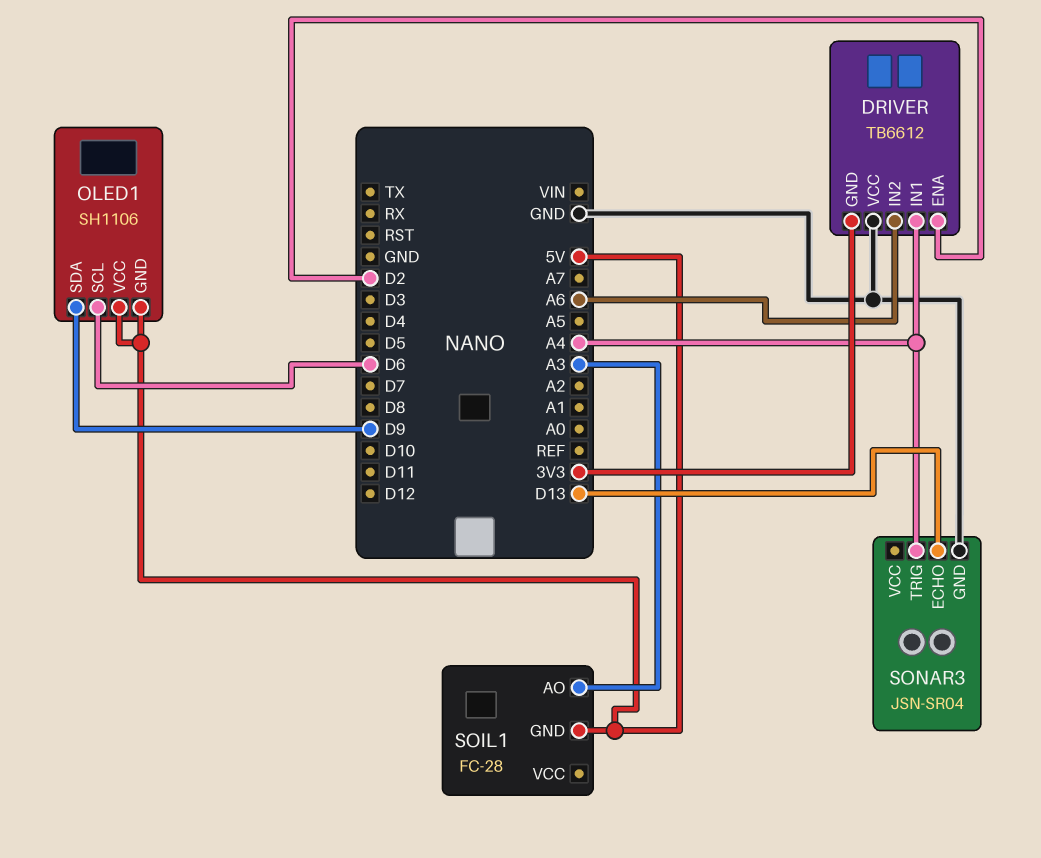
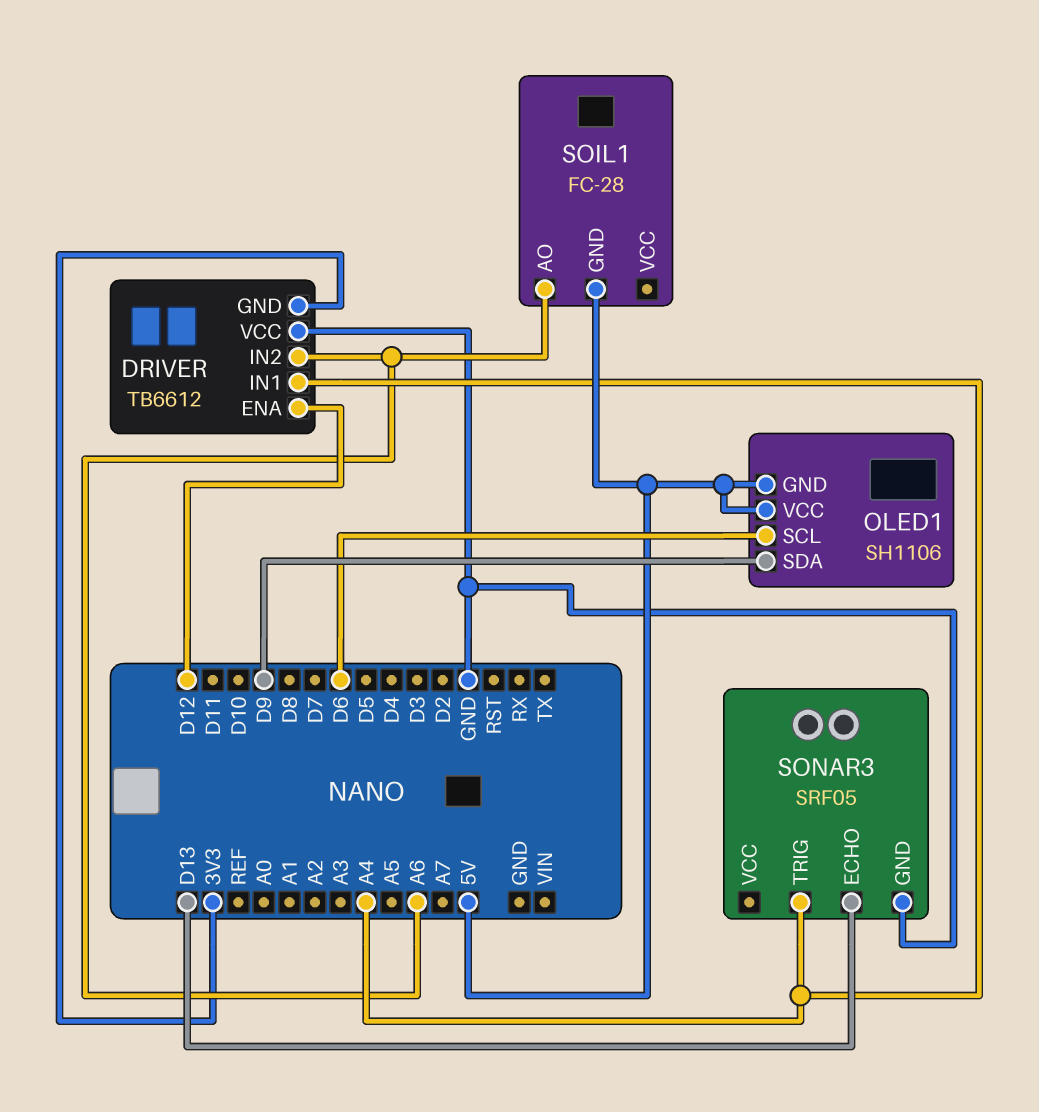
DRIVER pin ENA: D2 -> D12
SOIL1 pin AO: A3 -> A6
SONAR3: JSN-SR04 -> SRF05

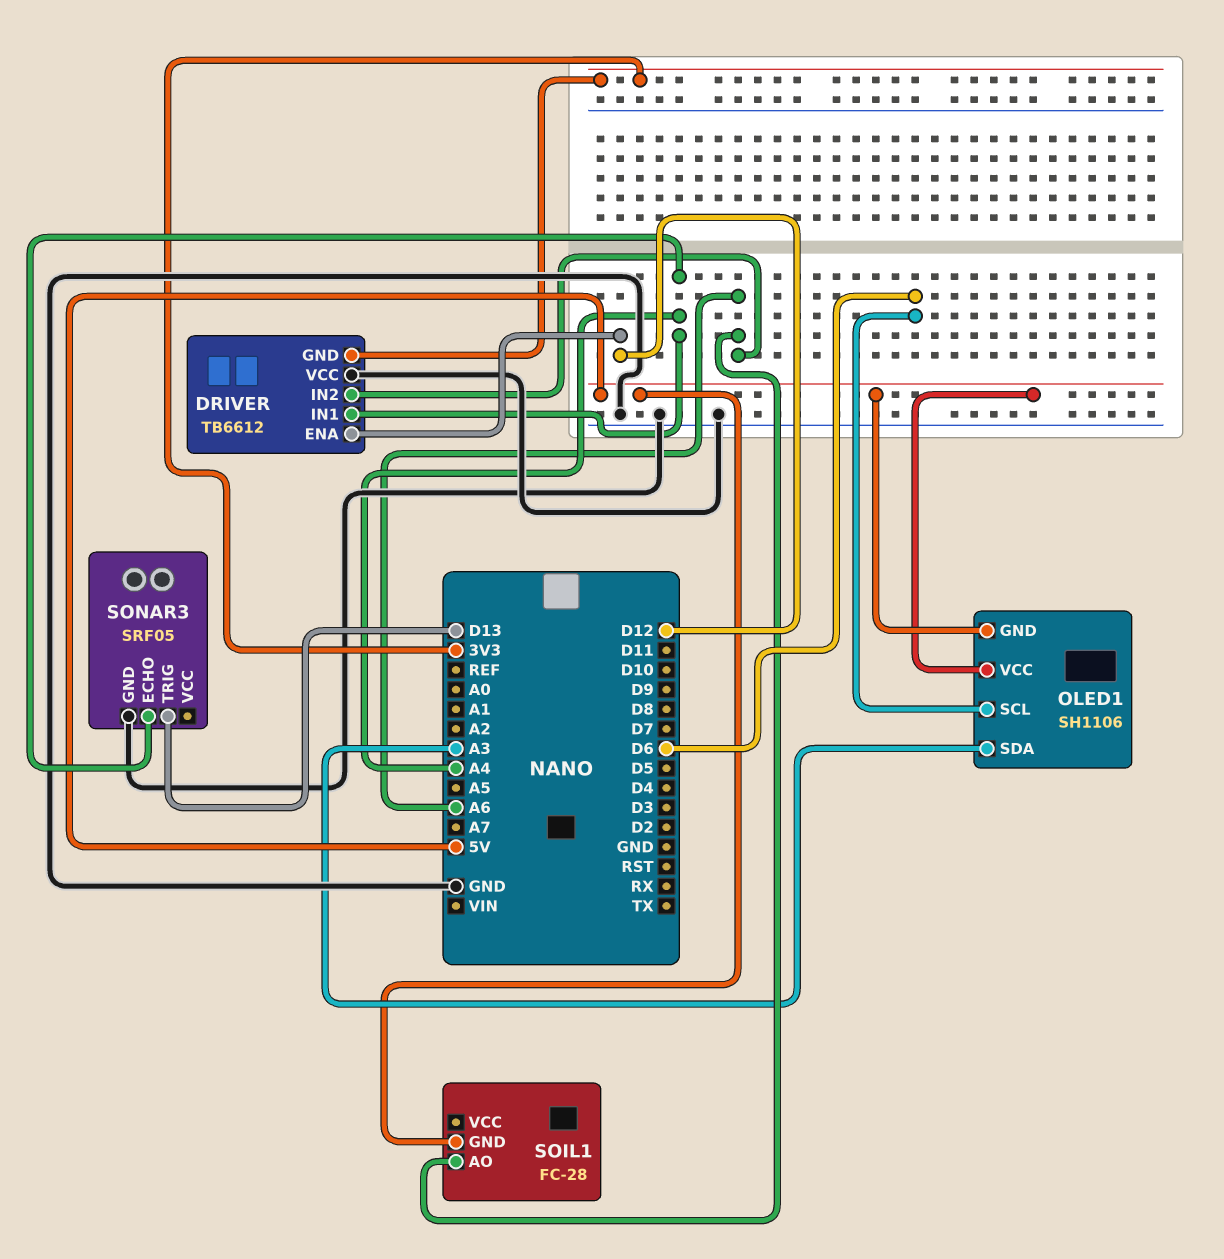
OLED1 pin SDA: D9 -> A3
SONAR3 pin ECHO: D13 -> A4
SONAR3 pin TRIG: A4 -> D13

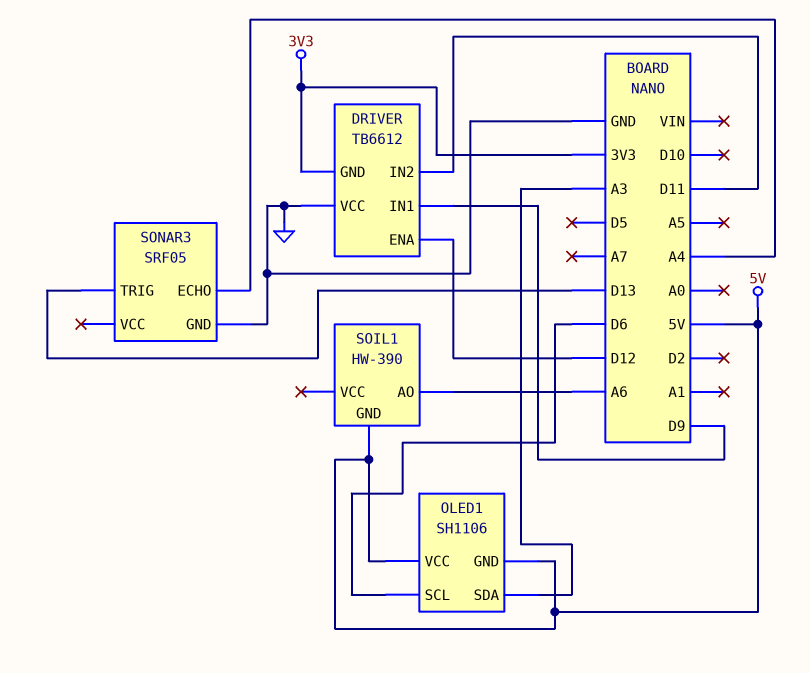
DRIVER pin IN1: A4 -> D9
DRIVER pin IN2: A6 -> D11
SOIL1: FC-28 -> HW-390

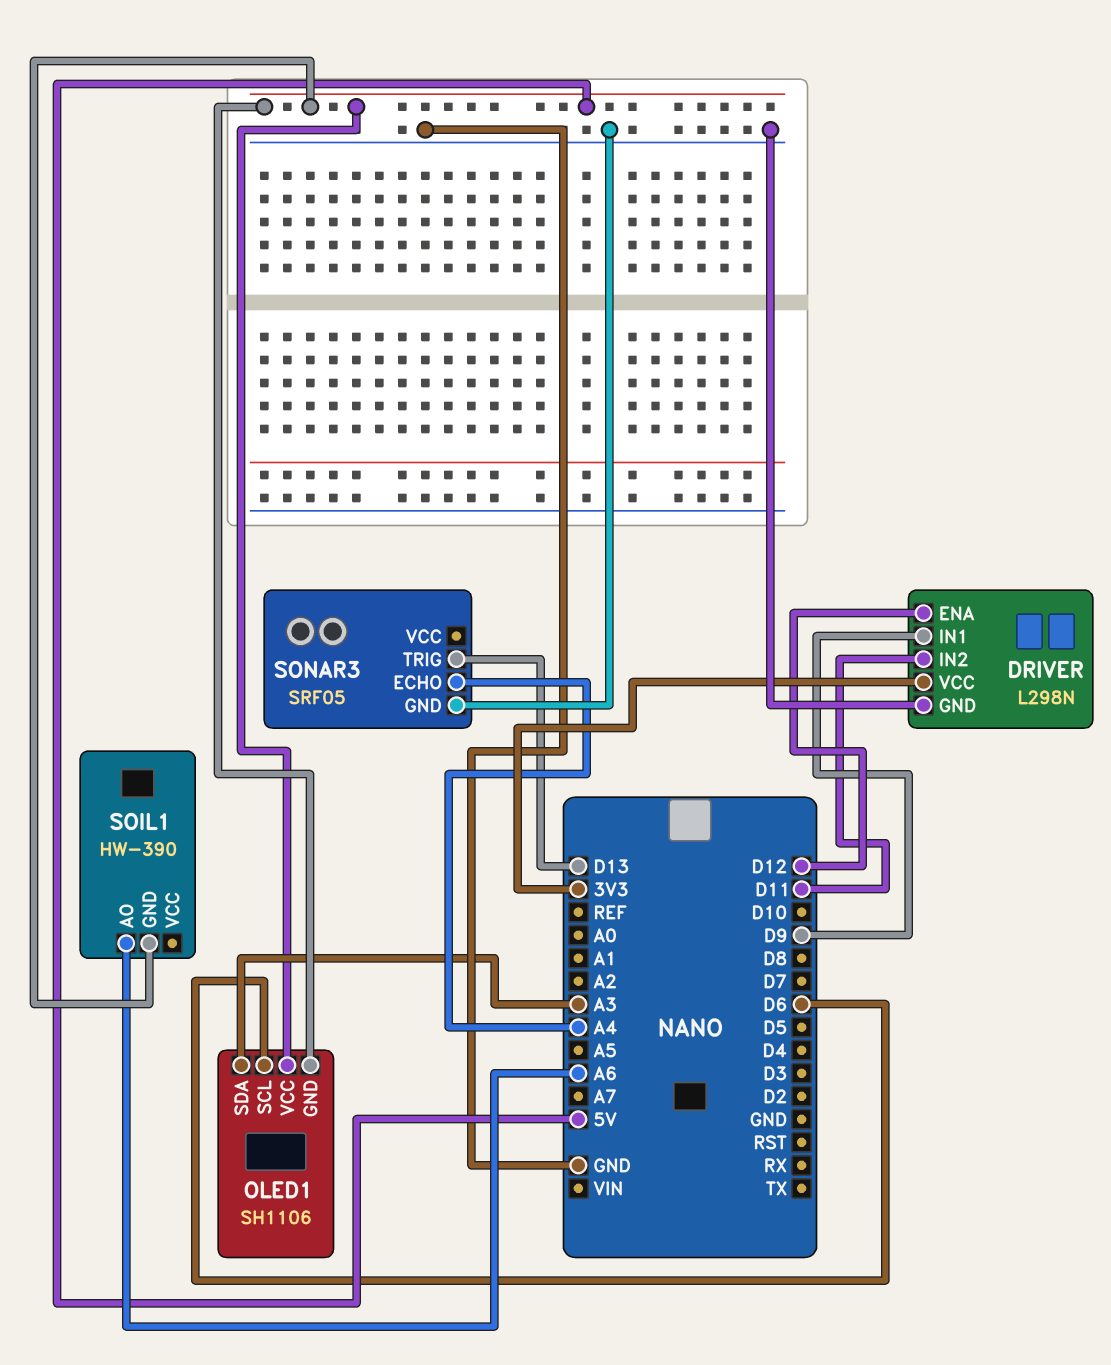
DRIVER: TB6612 -> L298N
DRIVER pin GND: 3V3 -> GND
DRIVER pin VCC: GND -> 3V3

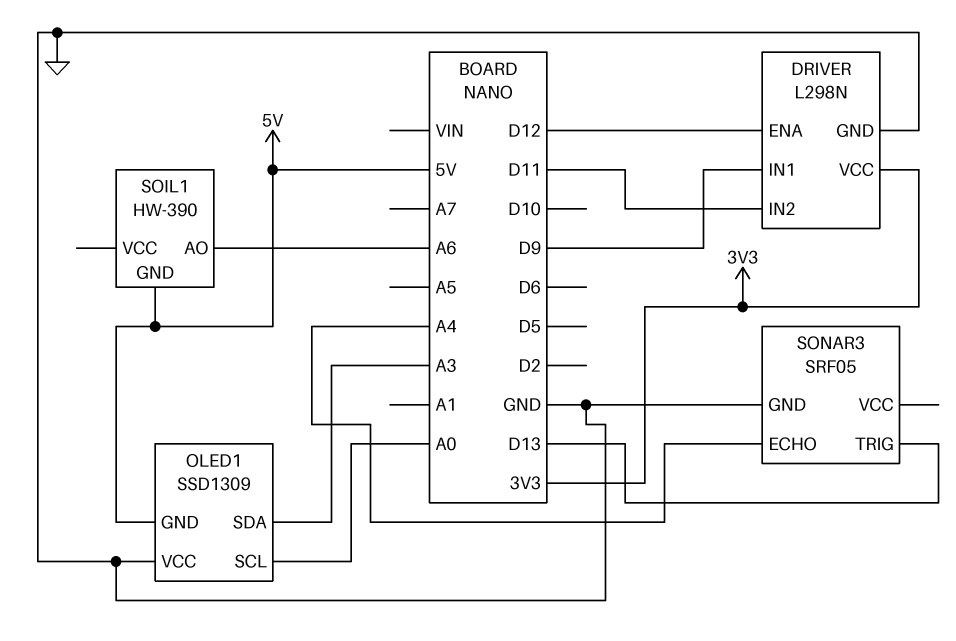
OLED1: SH1106 -> SSD1309
OLED1 pin SCL: D6 -> A0
OLED1 pin VCC: 5V -> GND

